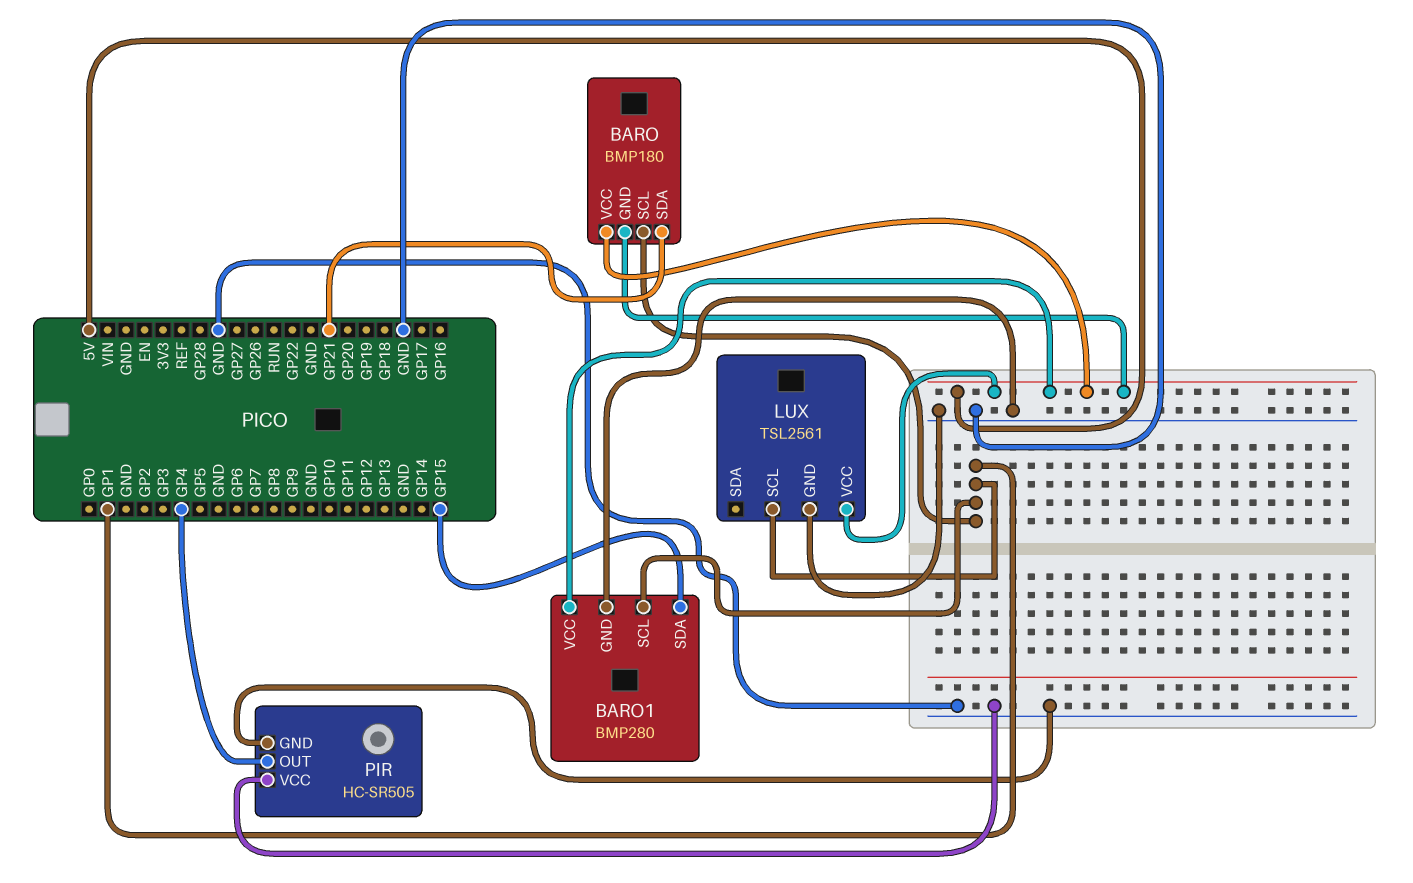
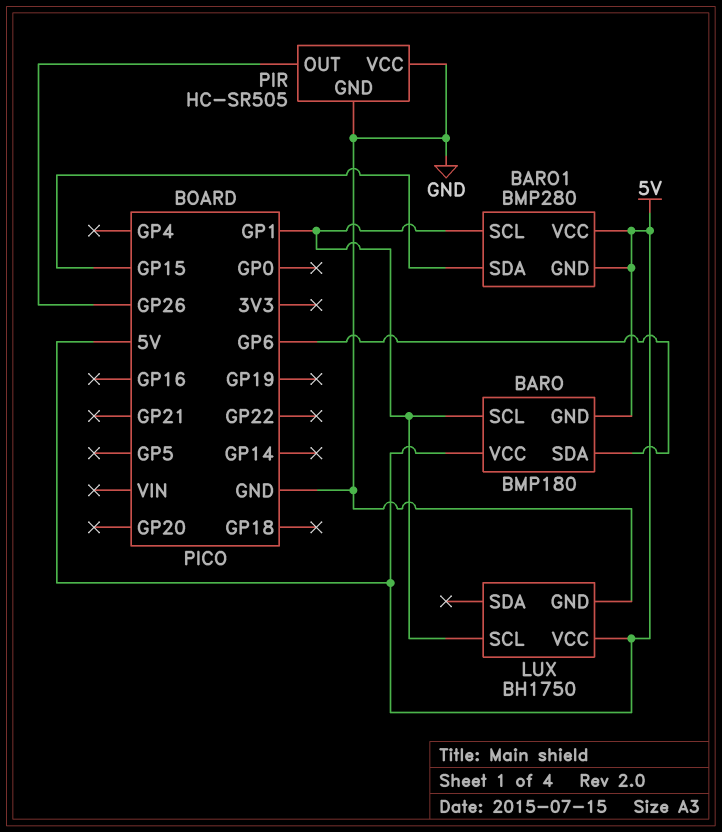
BARO pin SDA: GP21 -> GP6
BARO1 pin GND: GND -> 5V
LUX: TSL2561 -> BH1750
PIR pin OUT: GP4 -> GP26

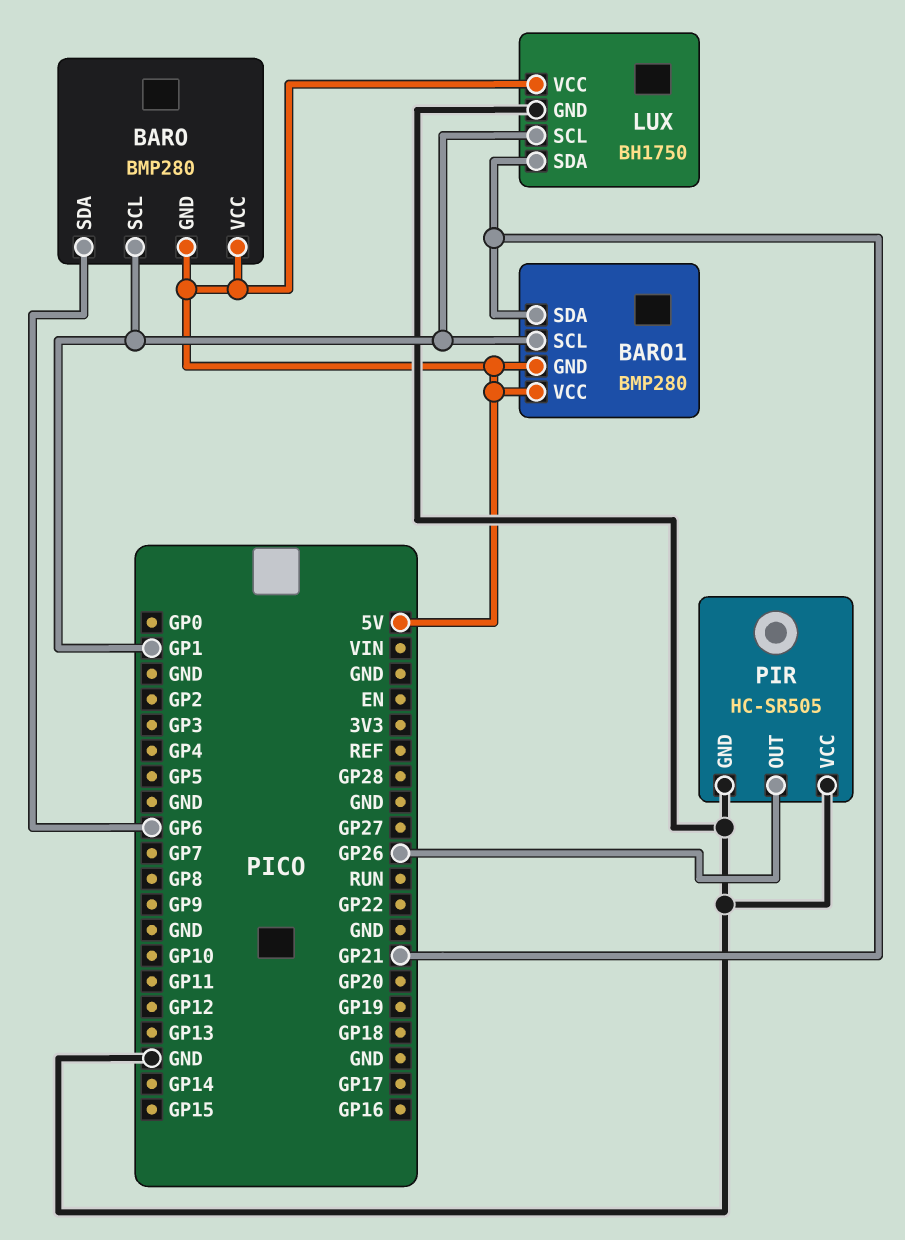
BARO: BMP180 -> BMP280
BARO1 pin SDA: GP15 -> GP21
LUX pin SDA: none -> GP21

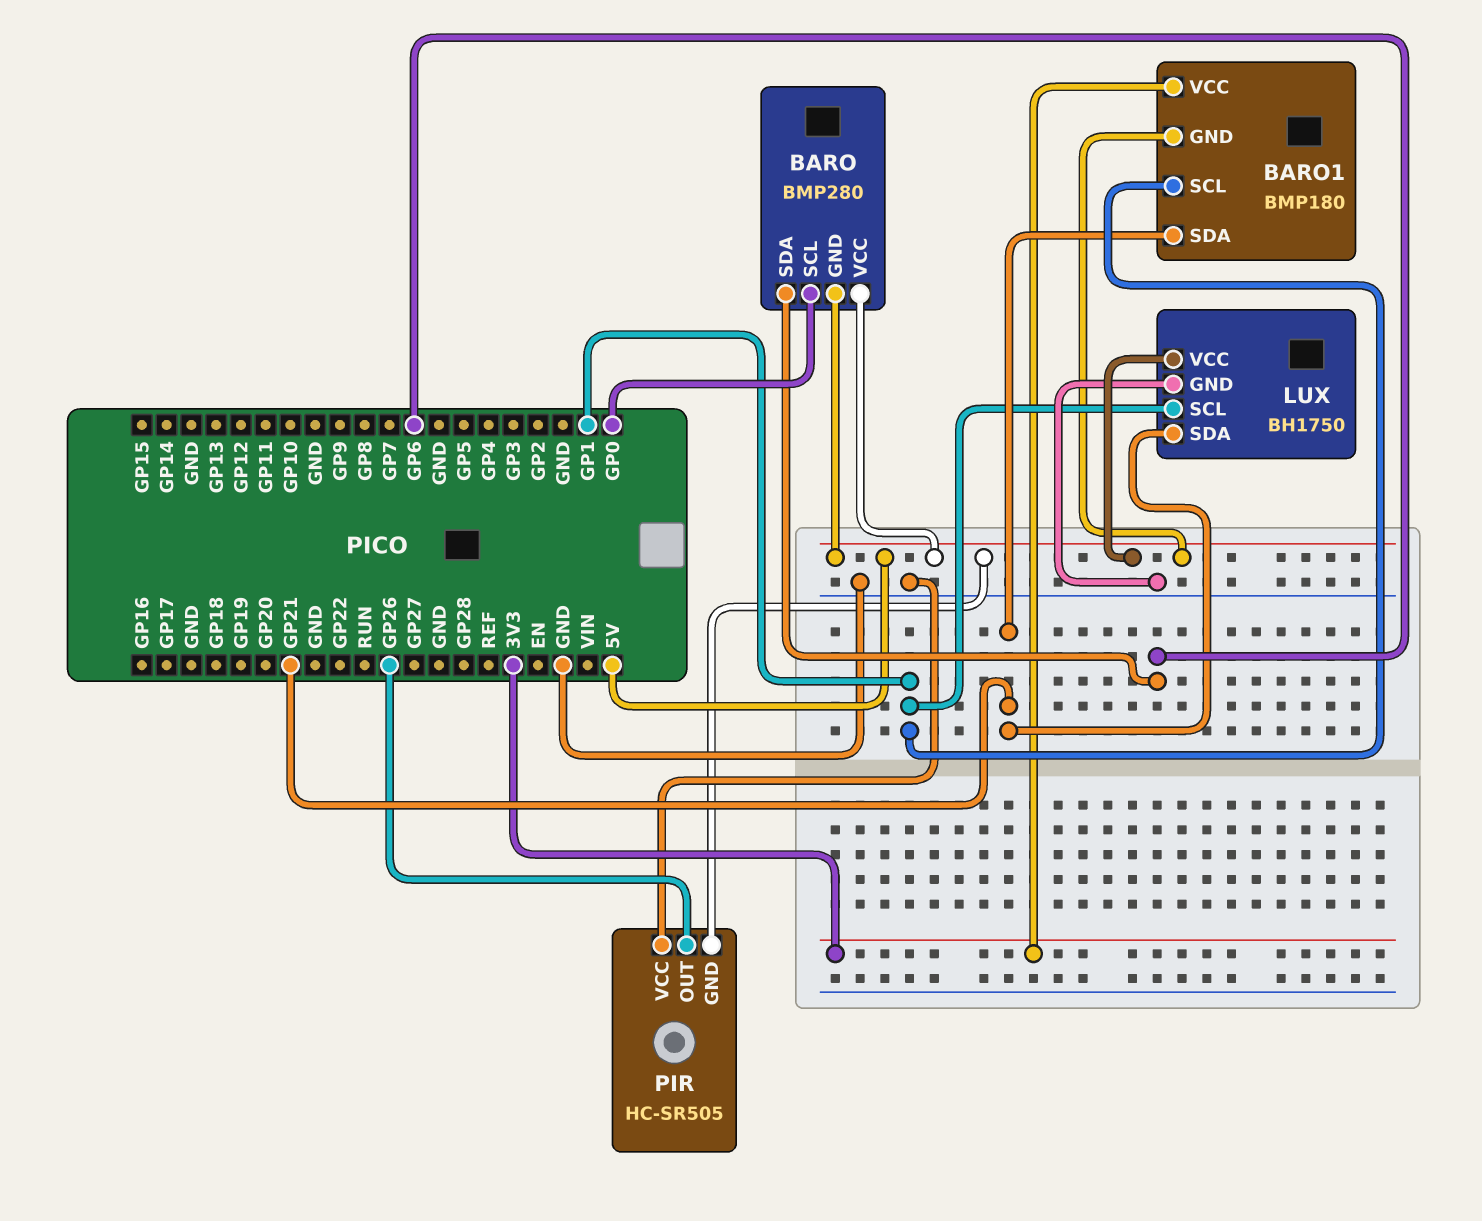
BARO pin SCL: GP1 -> GP0
BARO1: BMP280 -> BMP180
BARO1 pin VCC: 5V -> 3V3
PIR pin GND: GND -> 5V

